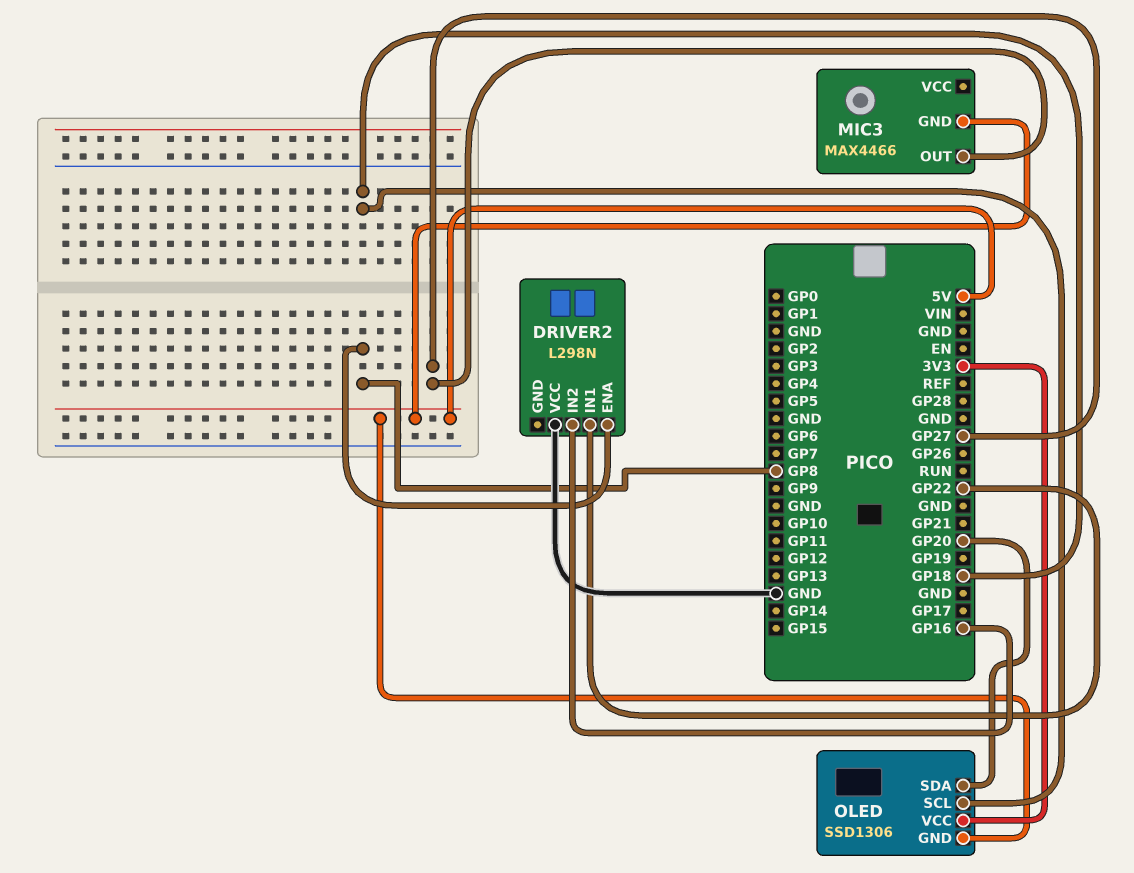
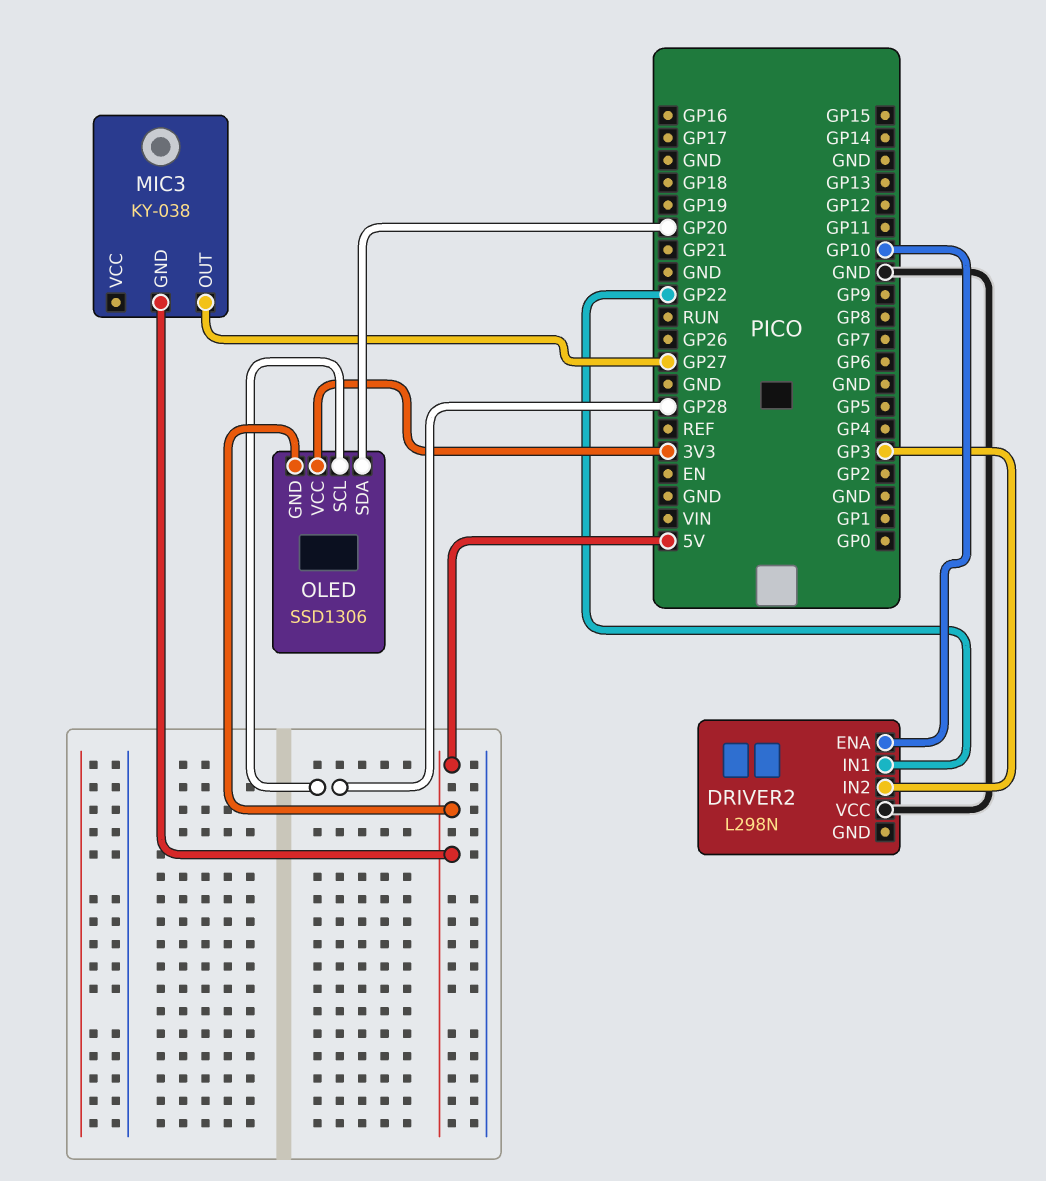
DRIVER2 pin ENA: GP8 -> GP10
DRIVER2 pin IN2: GP16 -> GP3
MIC3: MAX4466 -> KY-038
OLED pin SCL: GP18 -> GP28

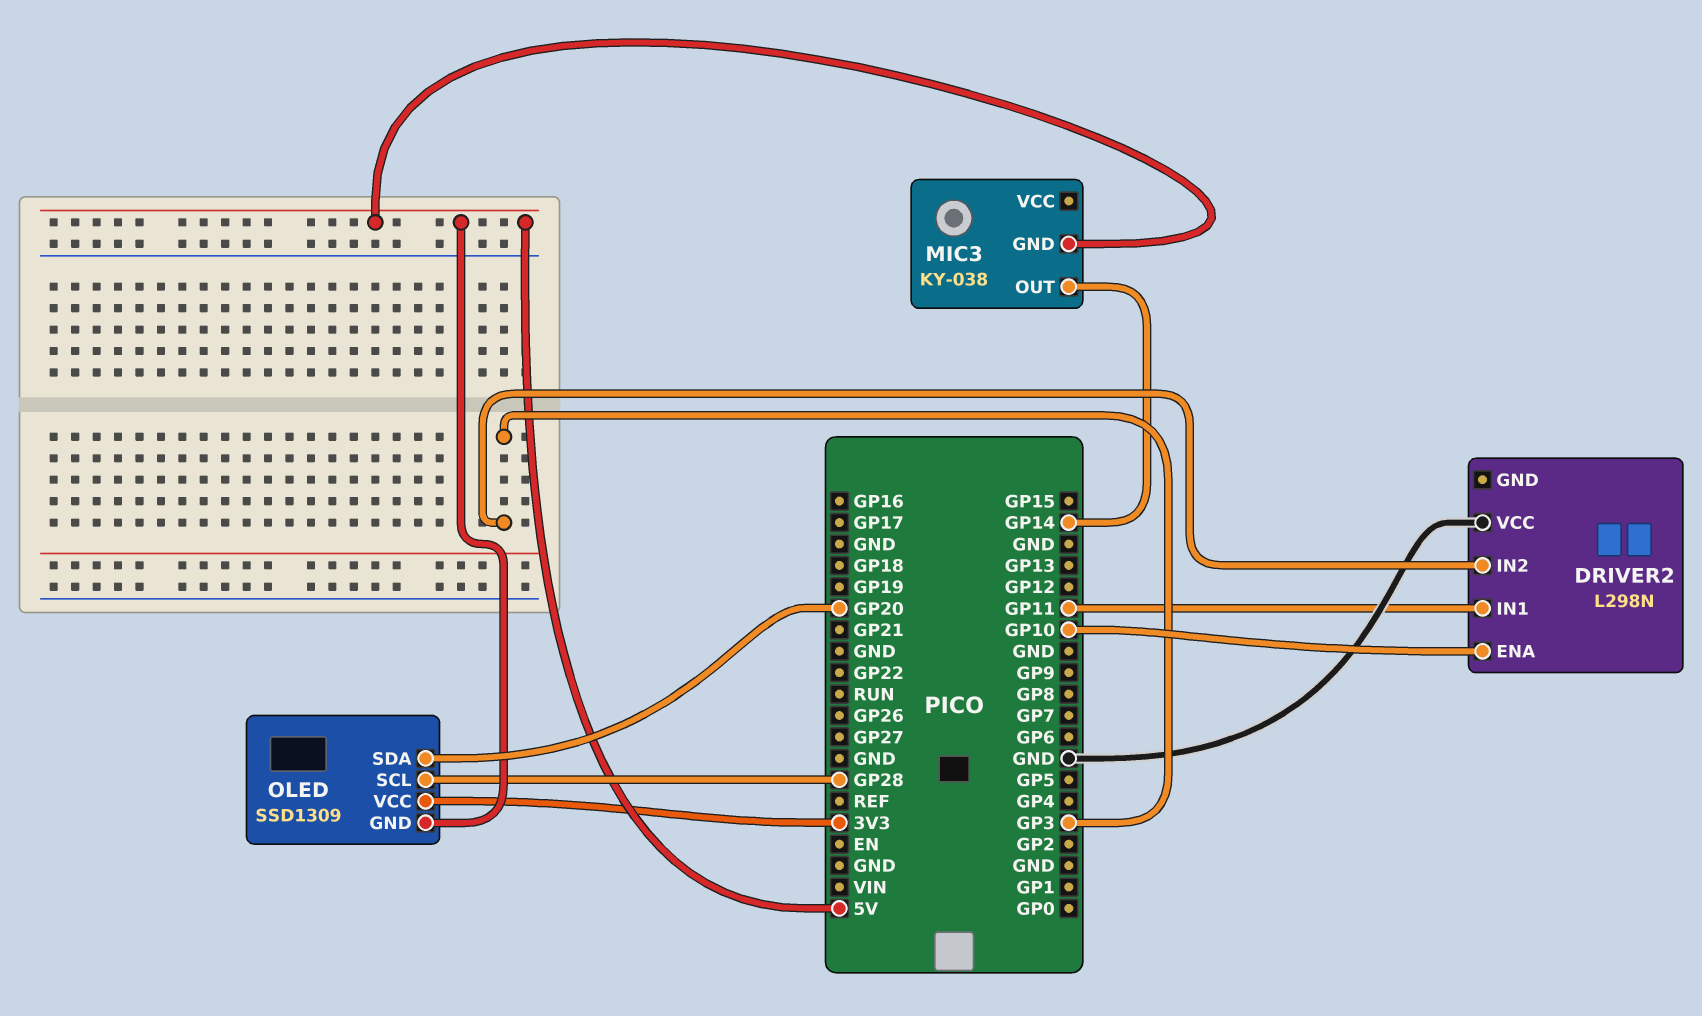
DRIVER2 pin IN1: GP22 -> GP11
MIC3 pin OUT: GP27 -> GP14
OLED: SSD1306 -> SSD1309

